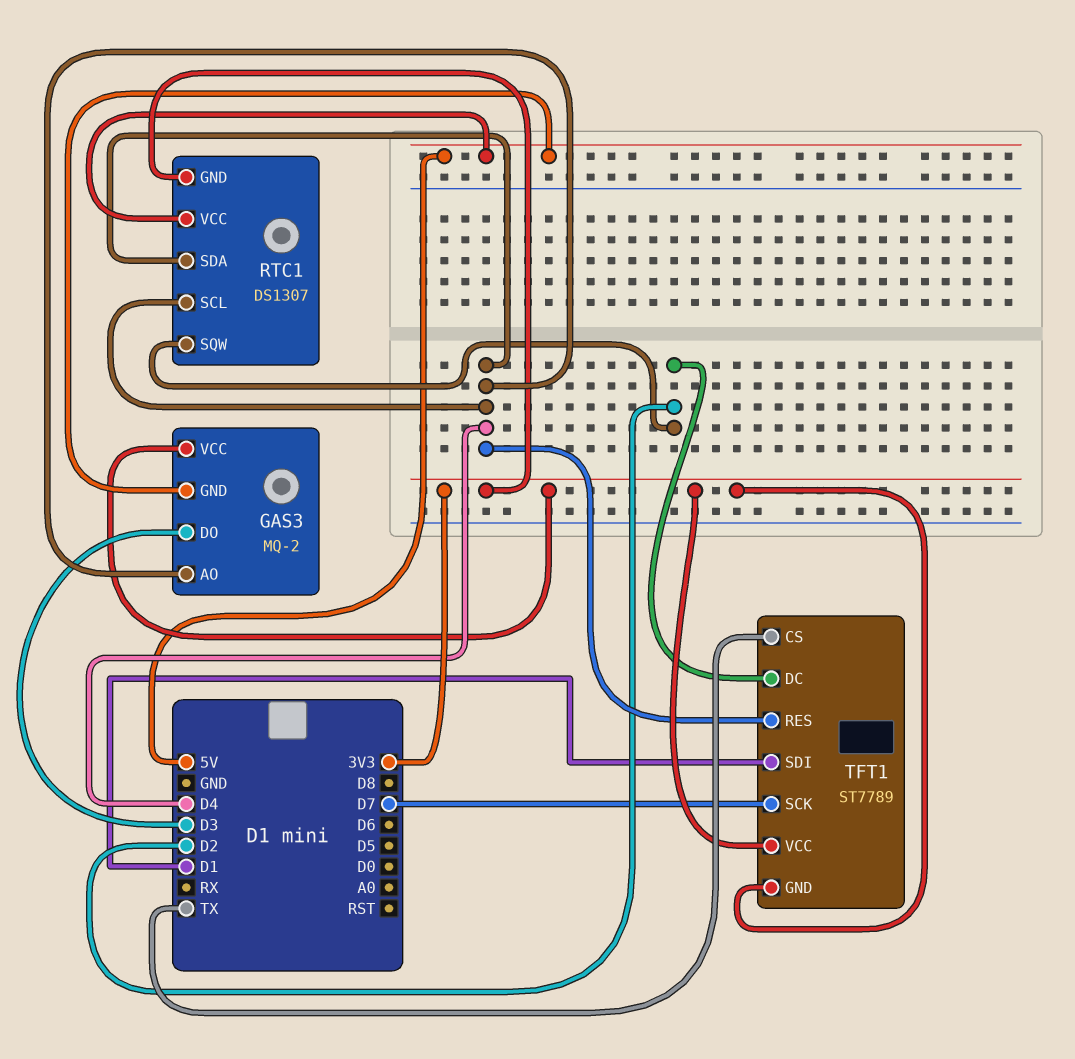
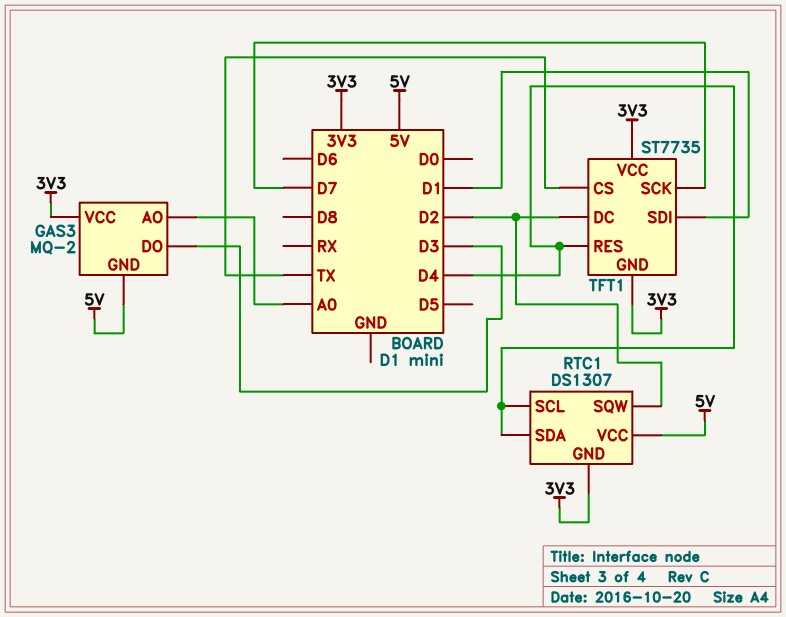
GAS3 pin AO: D4 -> A0
TFT1: ST7789 -> ST7735

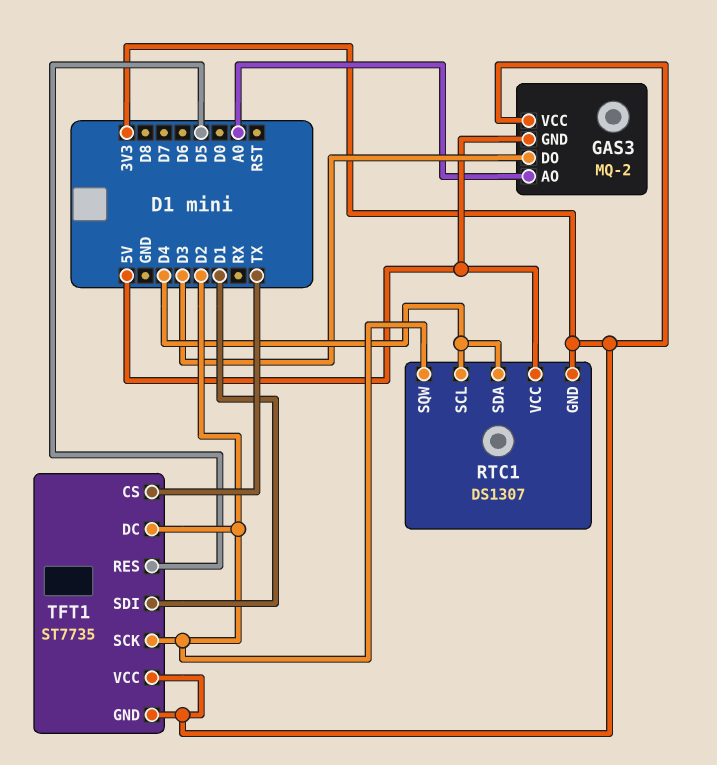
TFT1 pin RES: D4 -> D5
TFT1 pin SCK: D7 -> D2

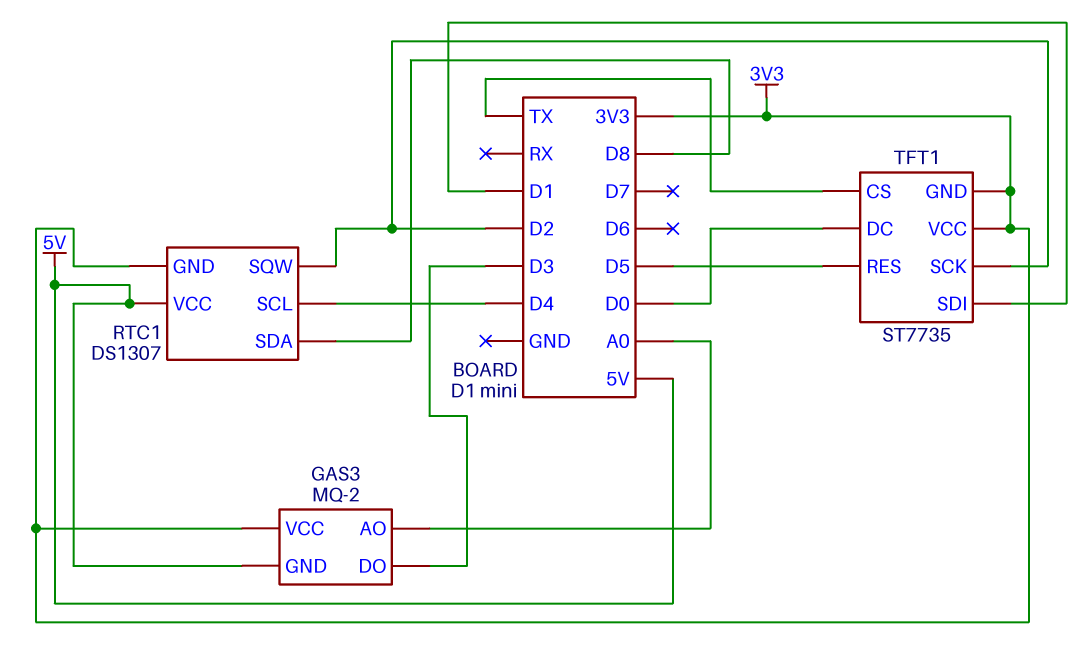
RTC1 pin SDA: D4 -> D8
TFT1 pin DC: D2 -> D0

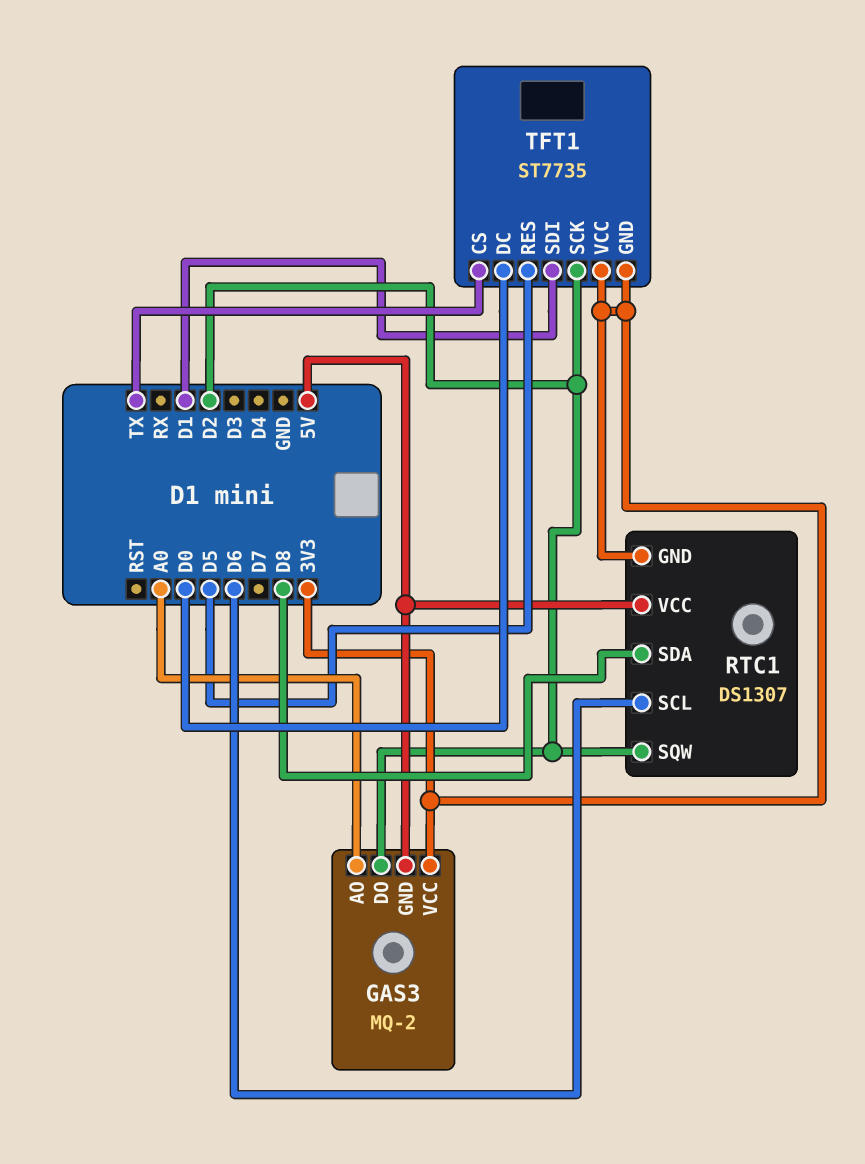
GAS3 pin DO: D3 -> D2
RTC1 pin SCL: D4 -> D6

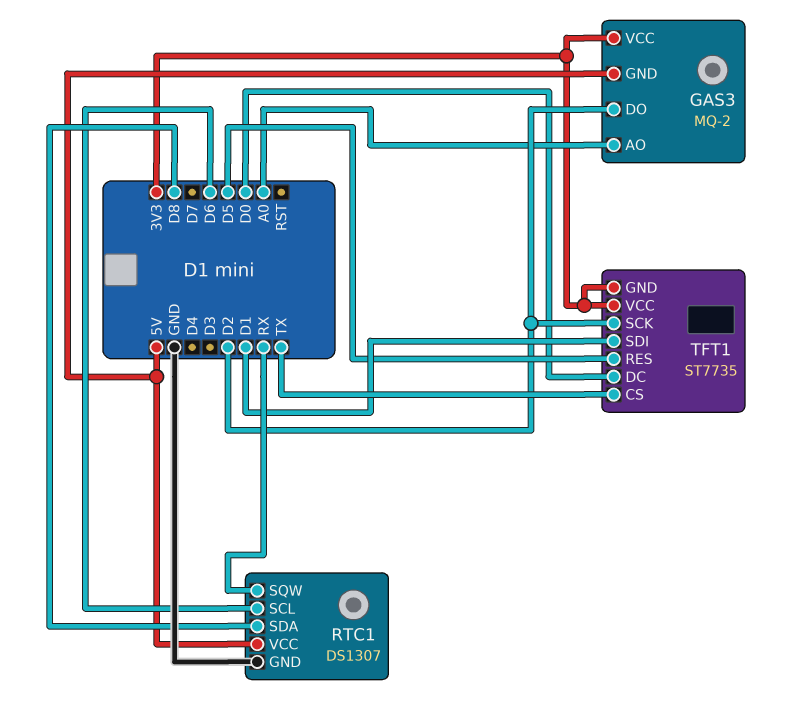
RTC1 pin GND: 3V3 -> GND
RTC1 pin SQW: D2 -> RX

